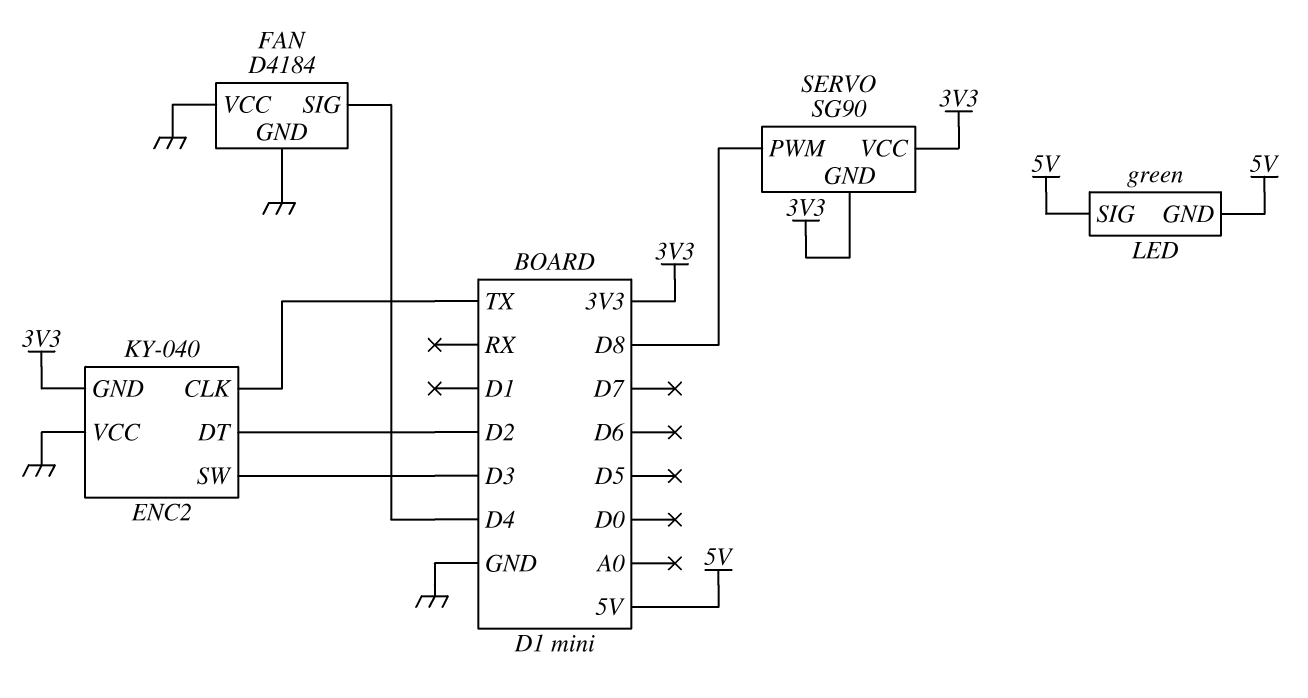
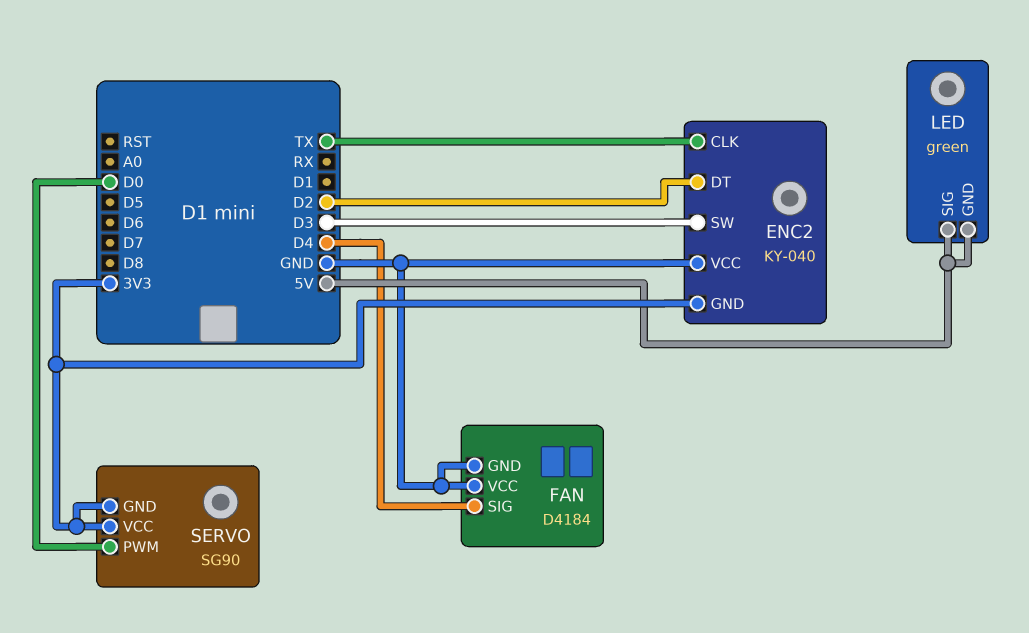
SERVO pin PWM: D8 -> D0

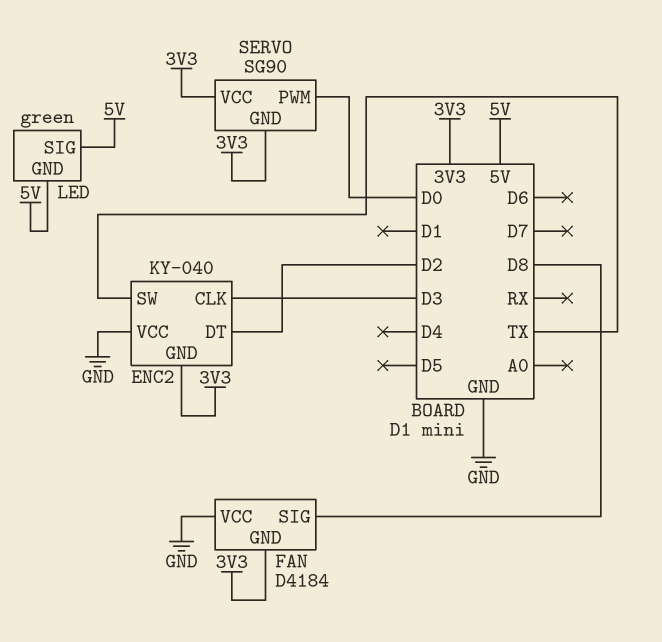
ENC2 pin CLK: TX -> D3
ENC2 pin SW: D3 -> TX
FAN pin GND: GND -> 3V3
FAN pin SIG: D4 -> D8

